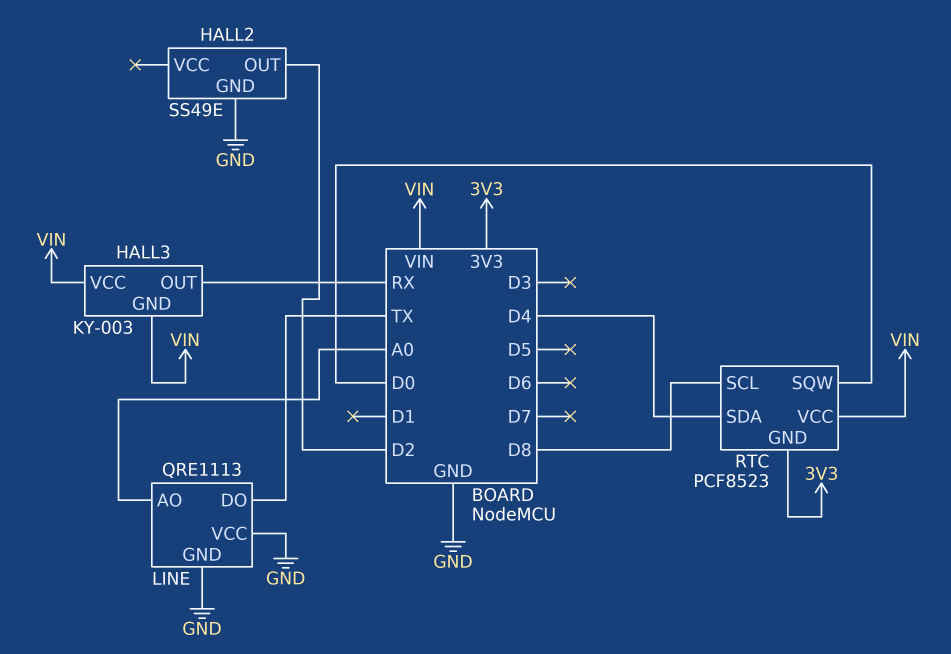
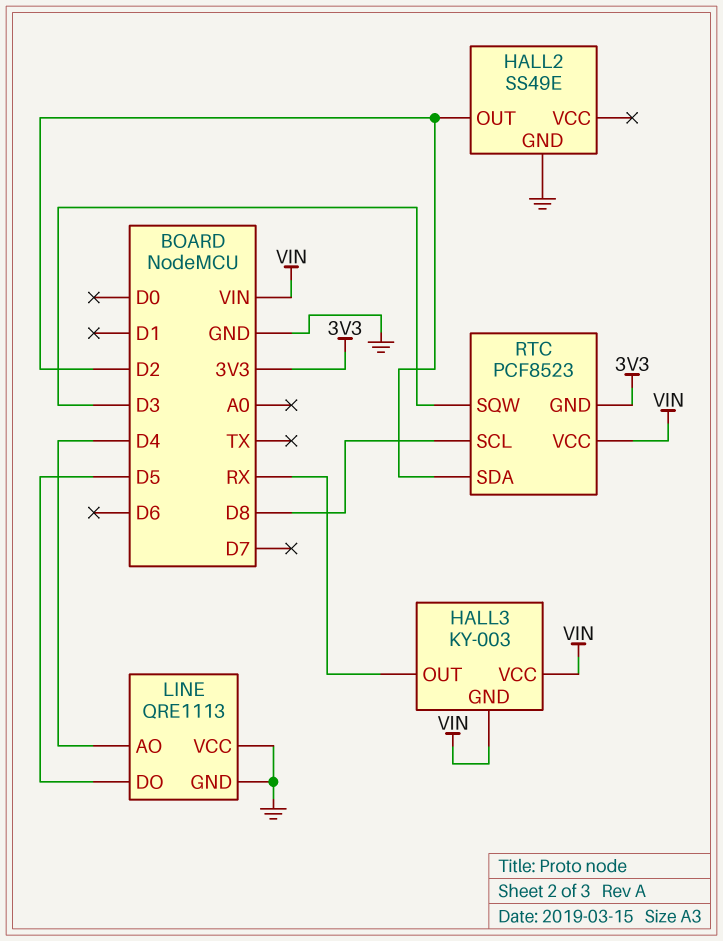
LINE pin AO: A0 -> D4
LINE pin DO: TX -> D5
RTC pin SDA: D4 -> D2
RTC pin SQW: D0 -> D3

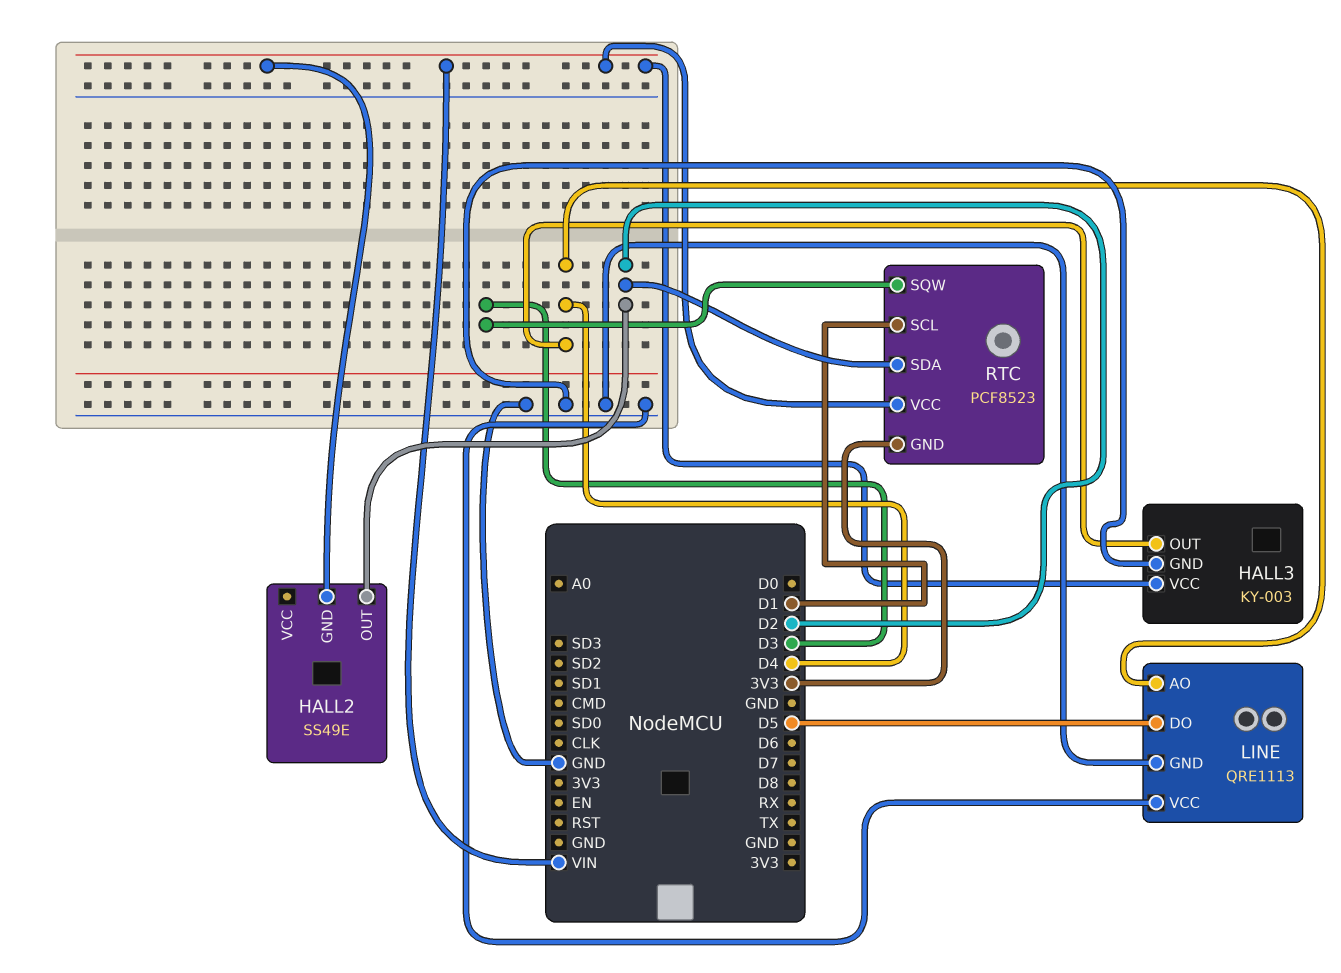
HALL2 pin GND: GND -> VIN
HALL3 pin GND: VIN -> GND
HALL3 pin OUT: RX -> D4
RTC pin SCL: D8 -> D1

